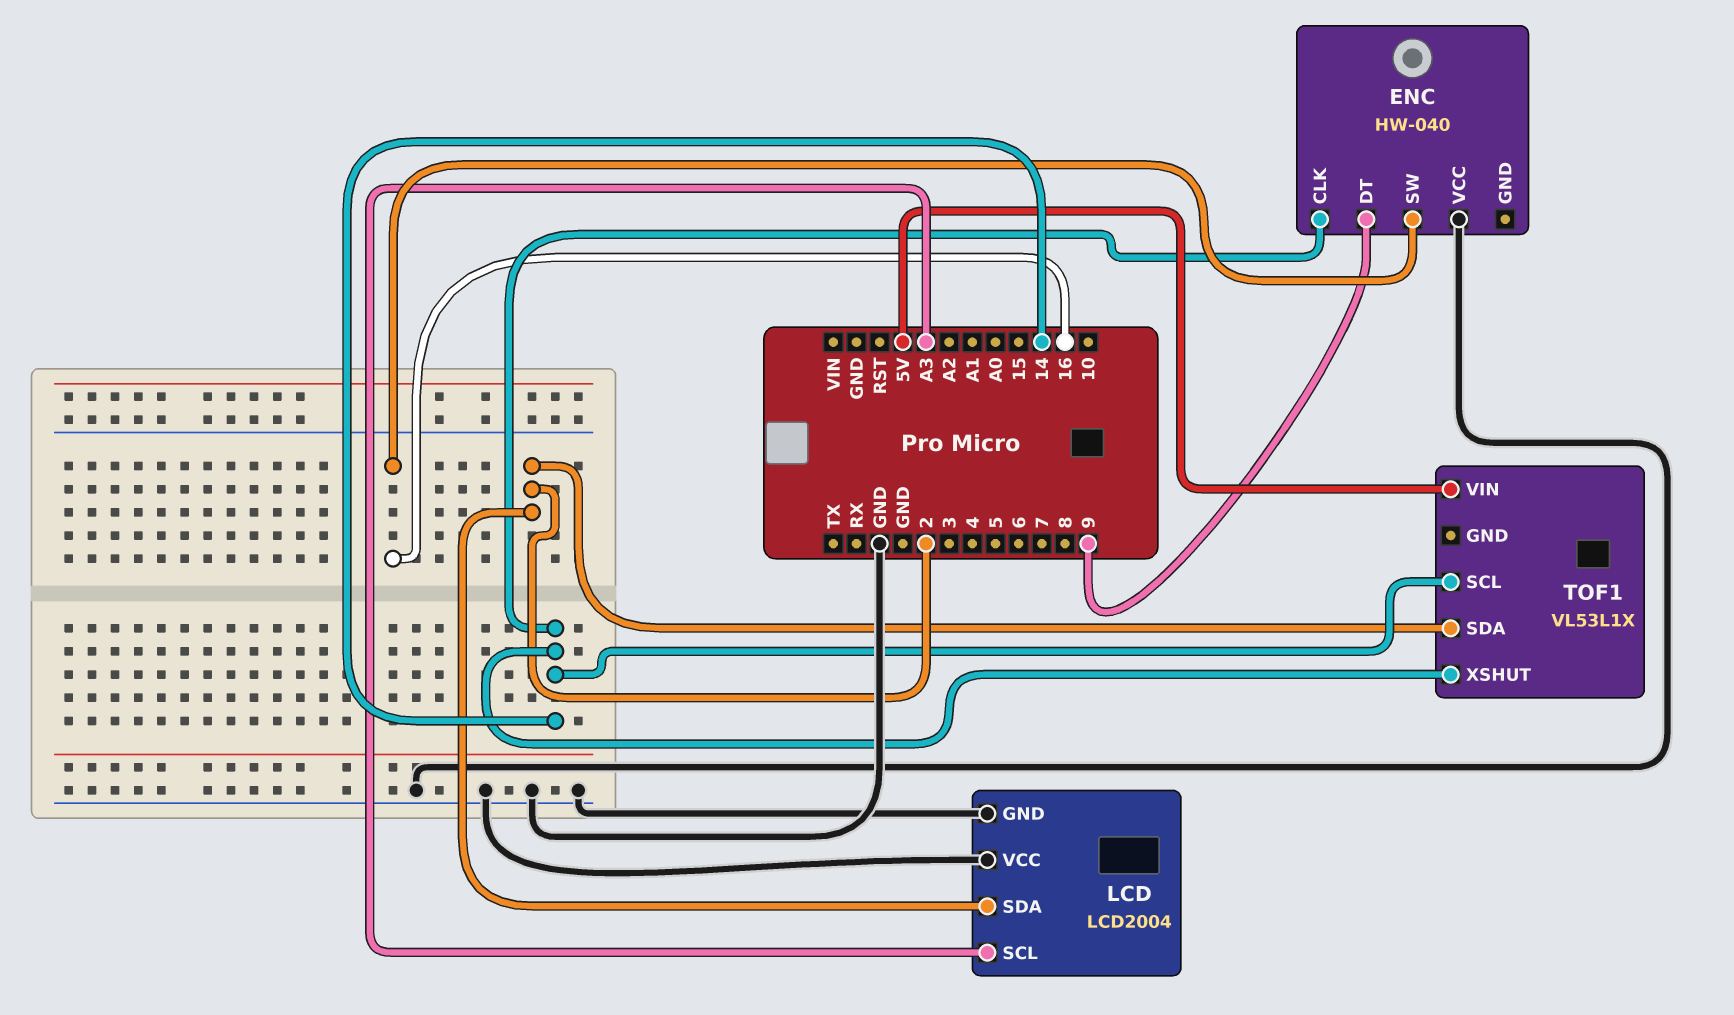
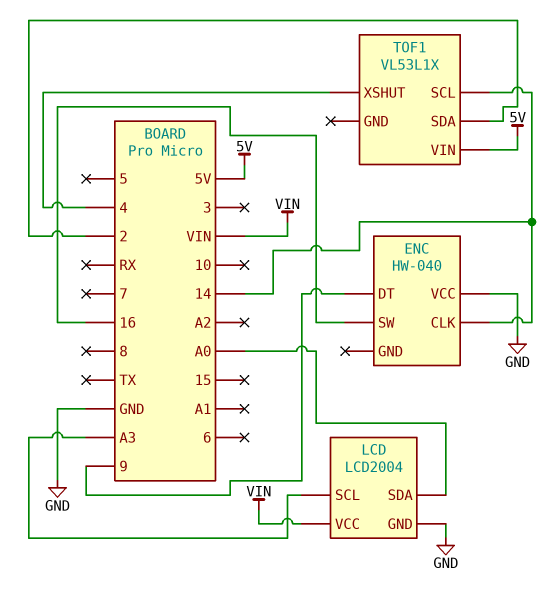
LCD pin SDA: 2 -> A0
LCD pin VCC: GND -> VIN
TOF1 pin XSHUT: 14 -> 4

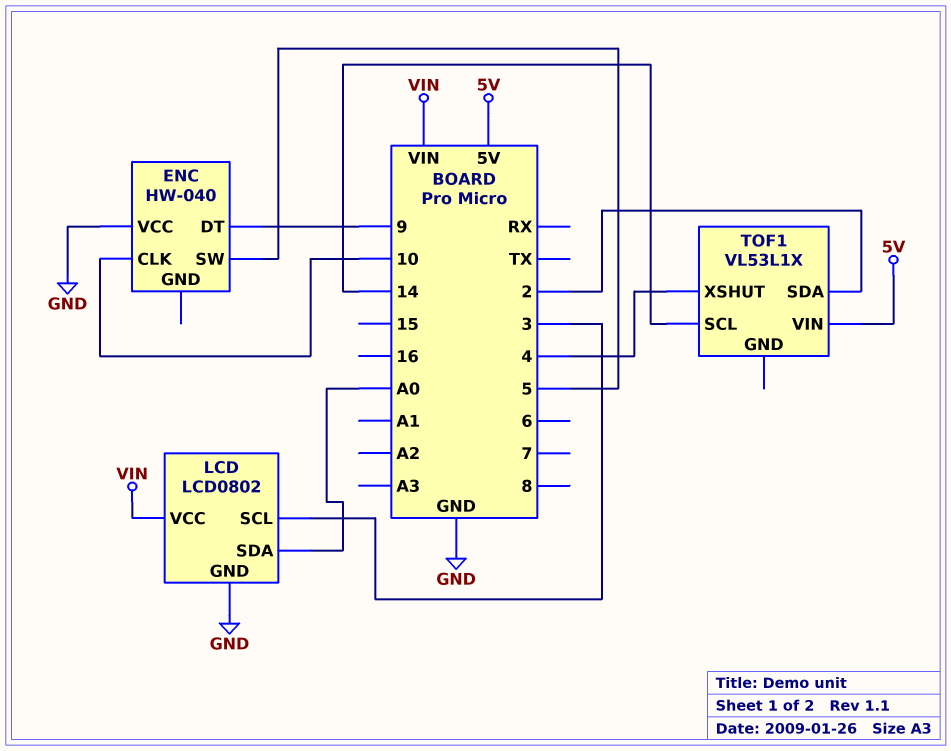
ENC pin CLK: 14 -> 10
ENC pin SW: 16 -> 5
LCD: LCD2004 -> LCD0802
LCD pin SCL: A3 -> 3

